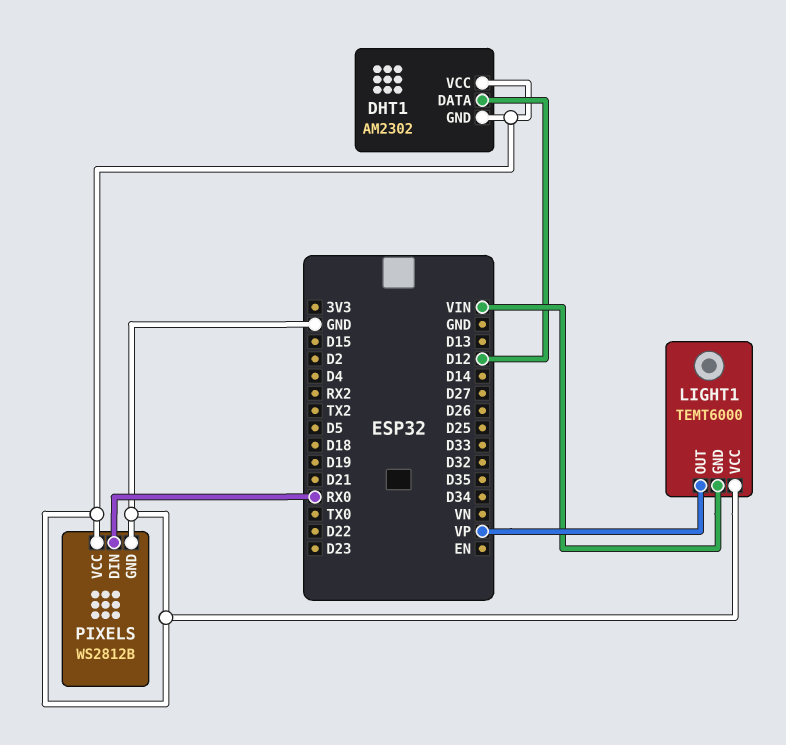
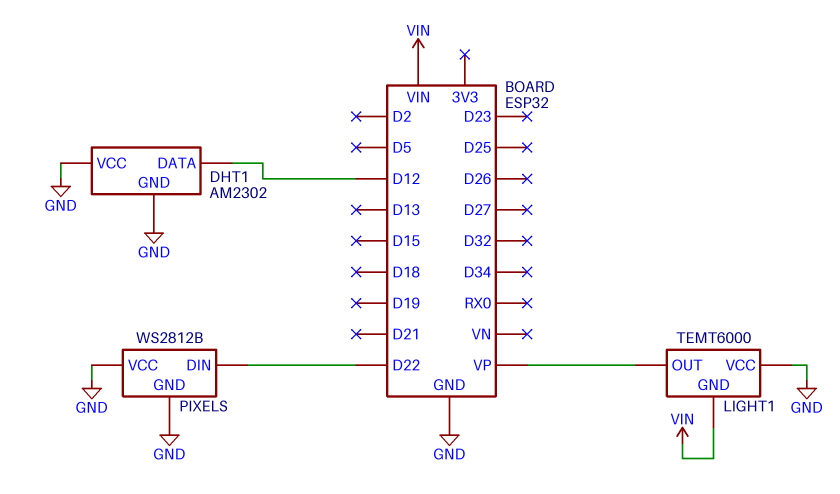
PIXELS pin DIN: RX0 -> D22

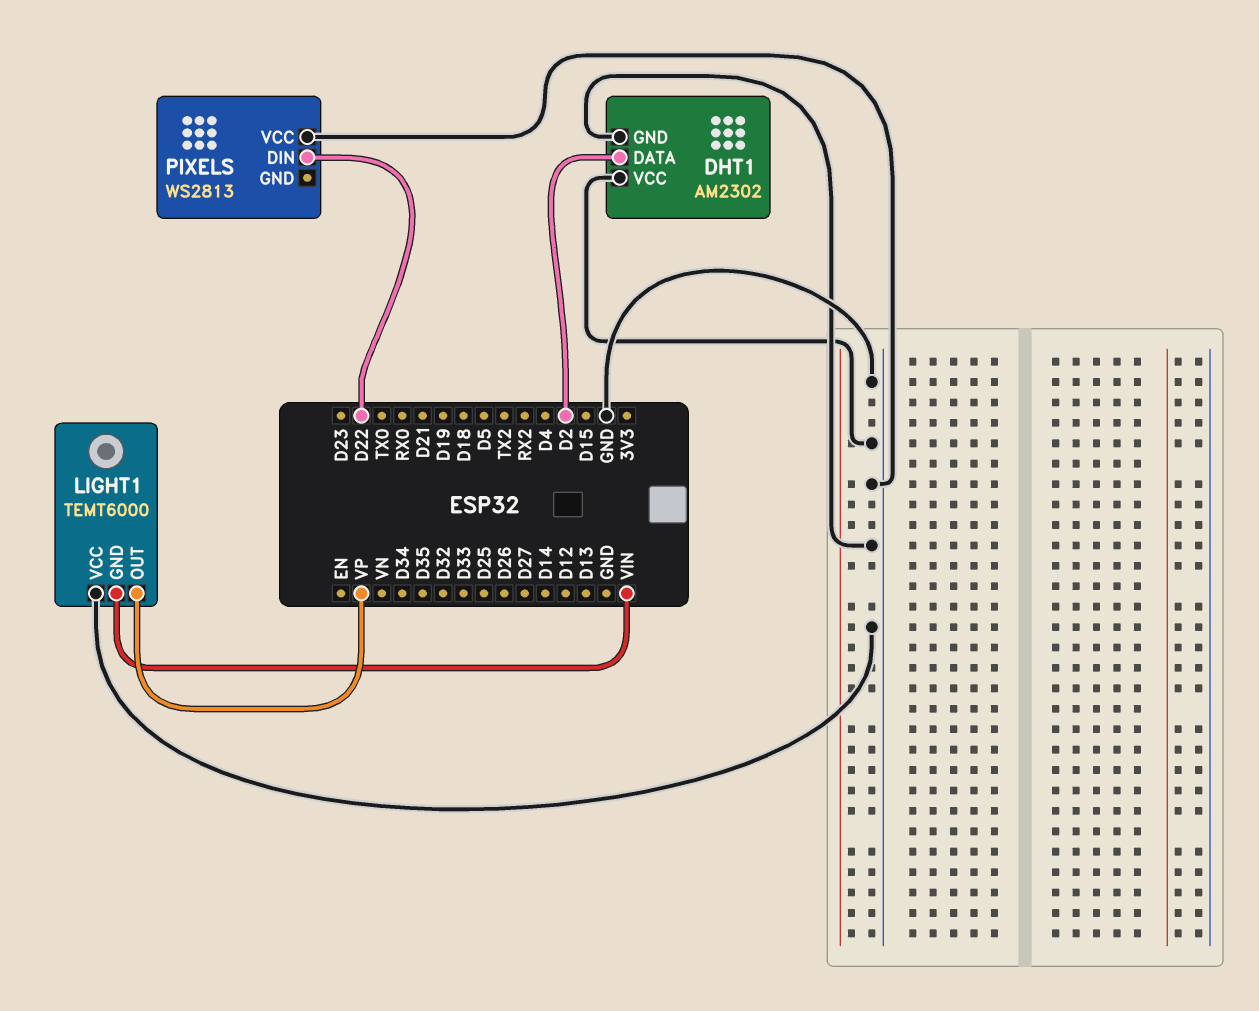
DHT1 pin DATA: D12 -> D2
PIXELS: WS2812B -> WS2813
PIXELS pin GND: GND -> none

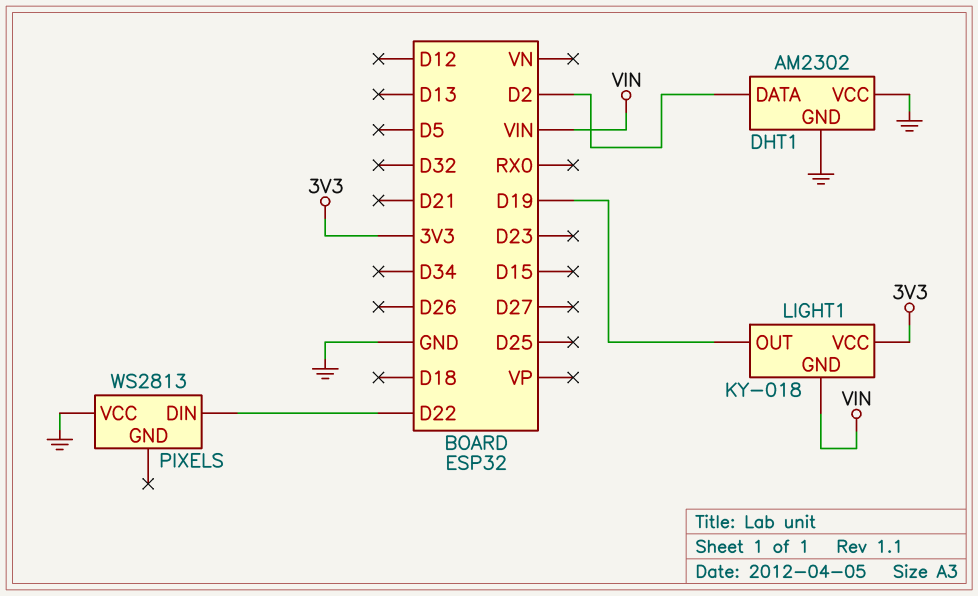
LIGHT1: TEMT6000 -> KY-018
LIGHT1 pin OUT: VP -> D19
LIGHT1 pin VCC: GND -> 3V3

